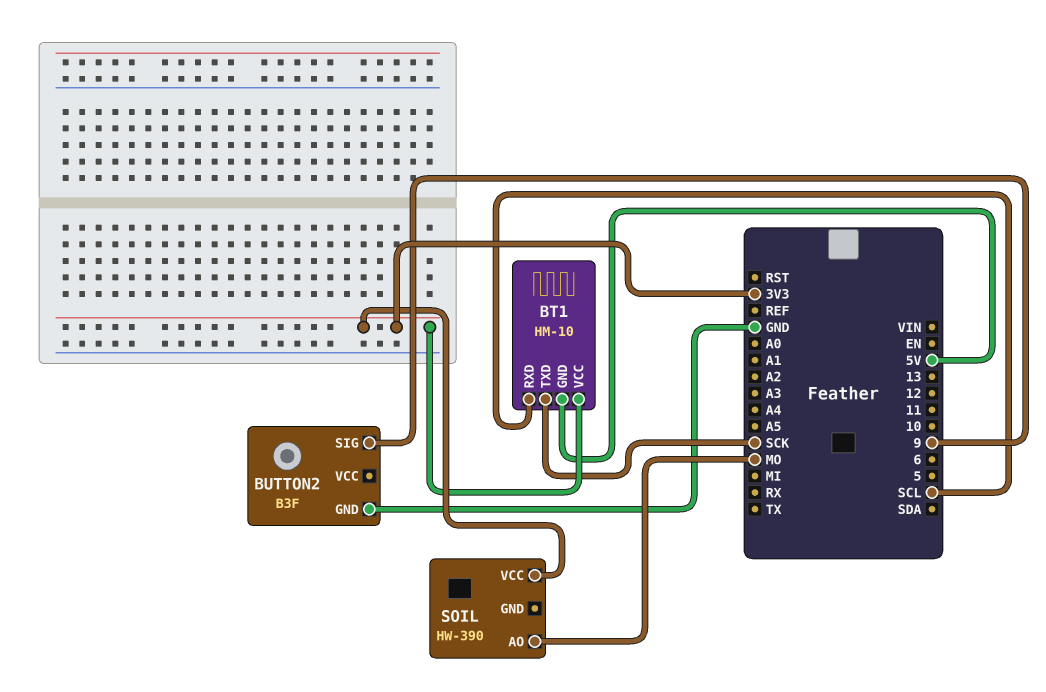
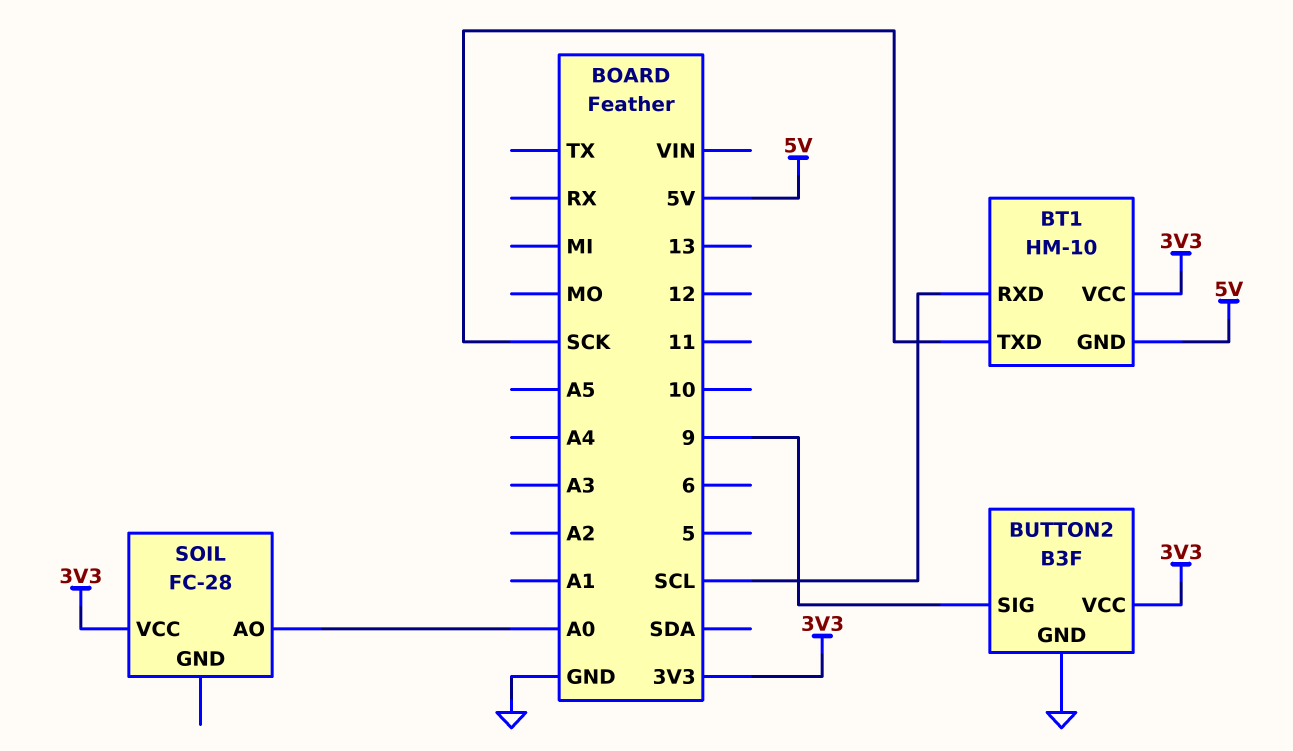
BUTTON2 pin VCC: none -> 3V3
SOIL: HW-390 -> FC-28
SOIL pin AO: MO -> A0

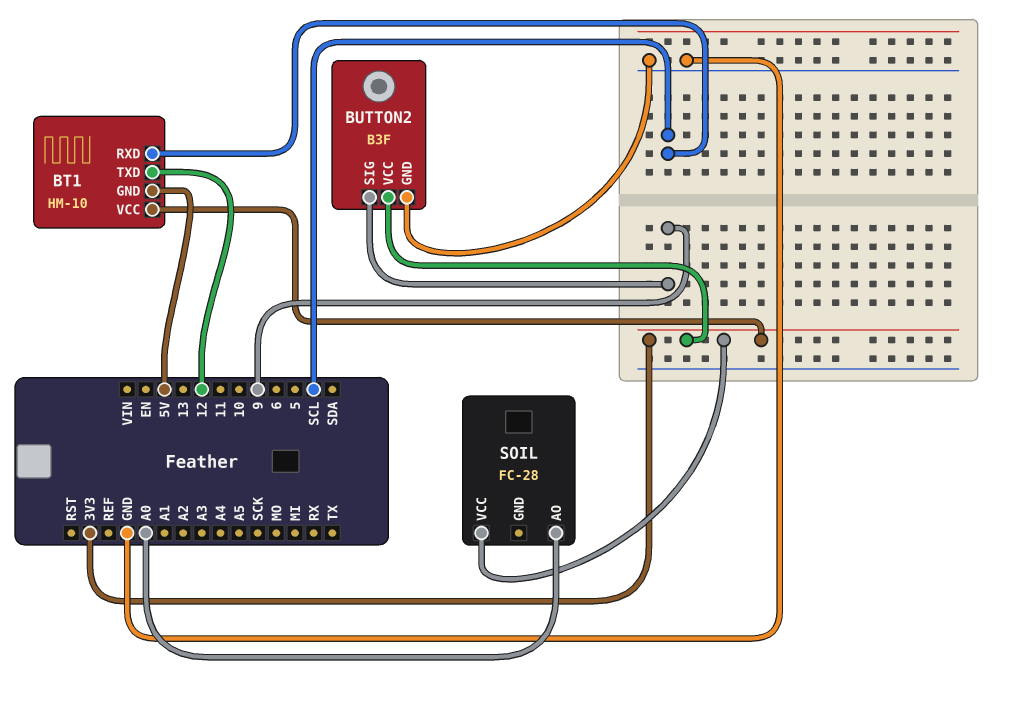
BT1 pin TXD: SCK -> 12

